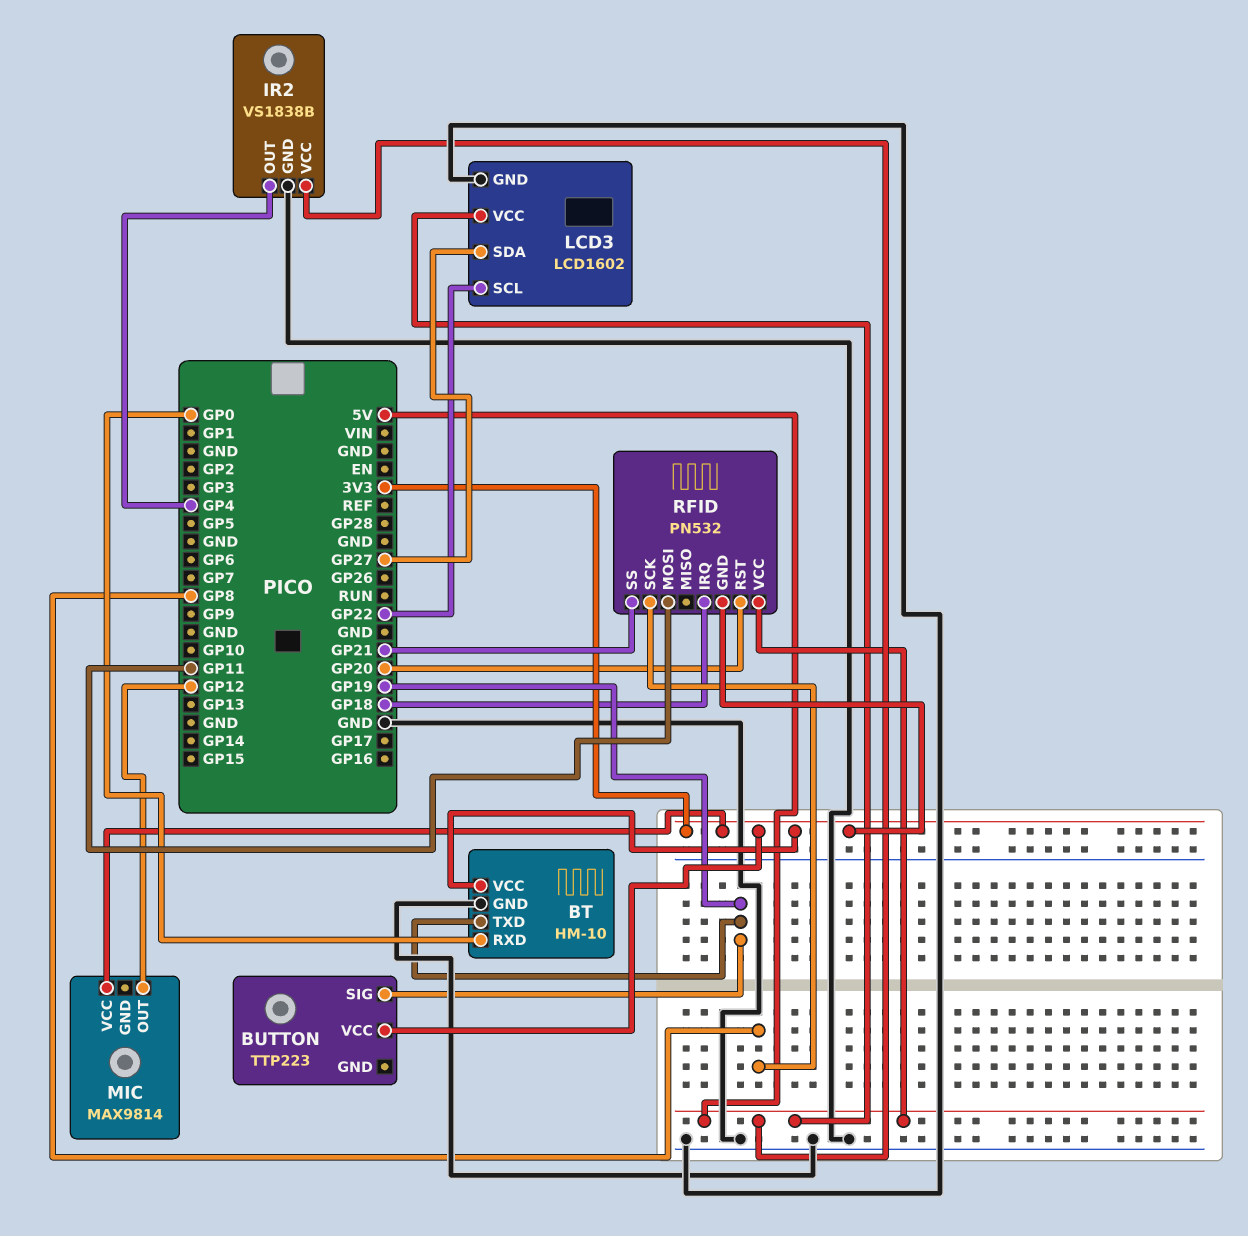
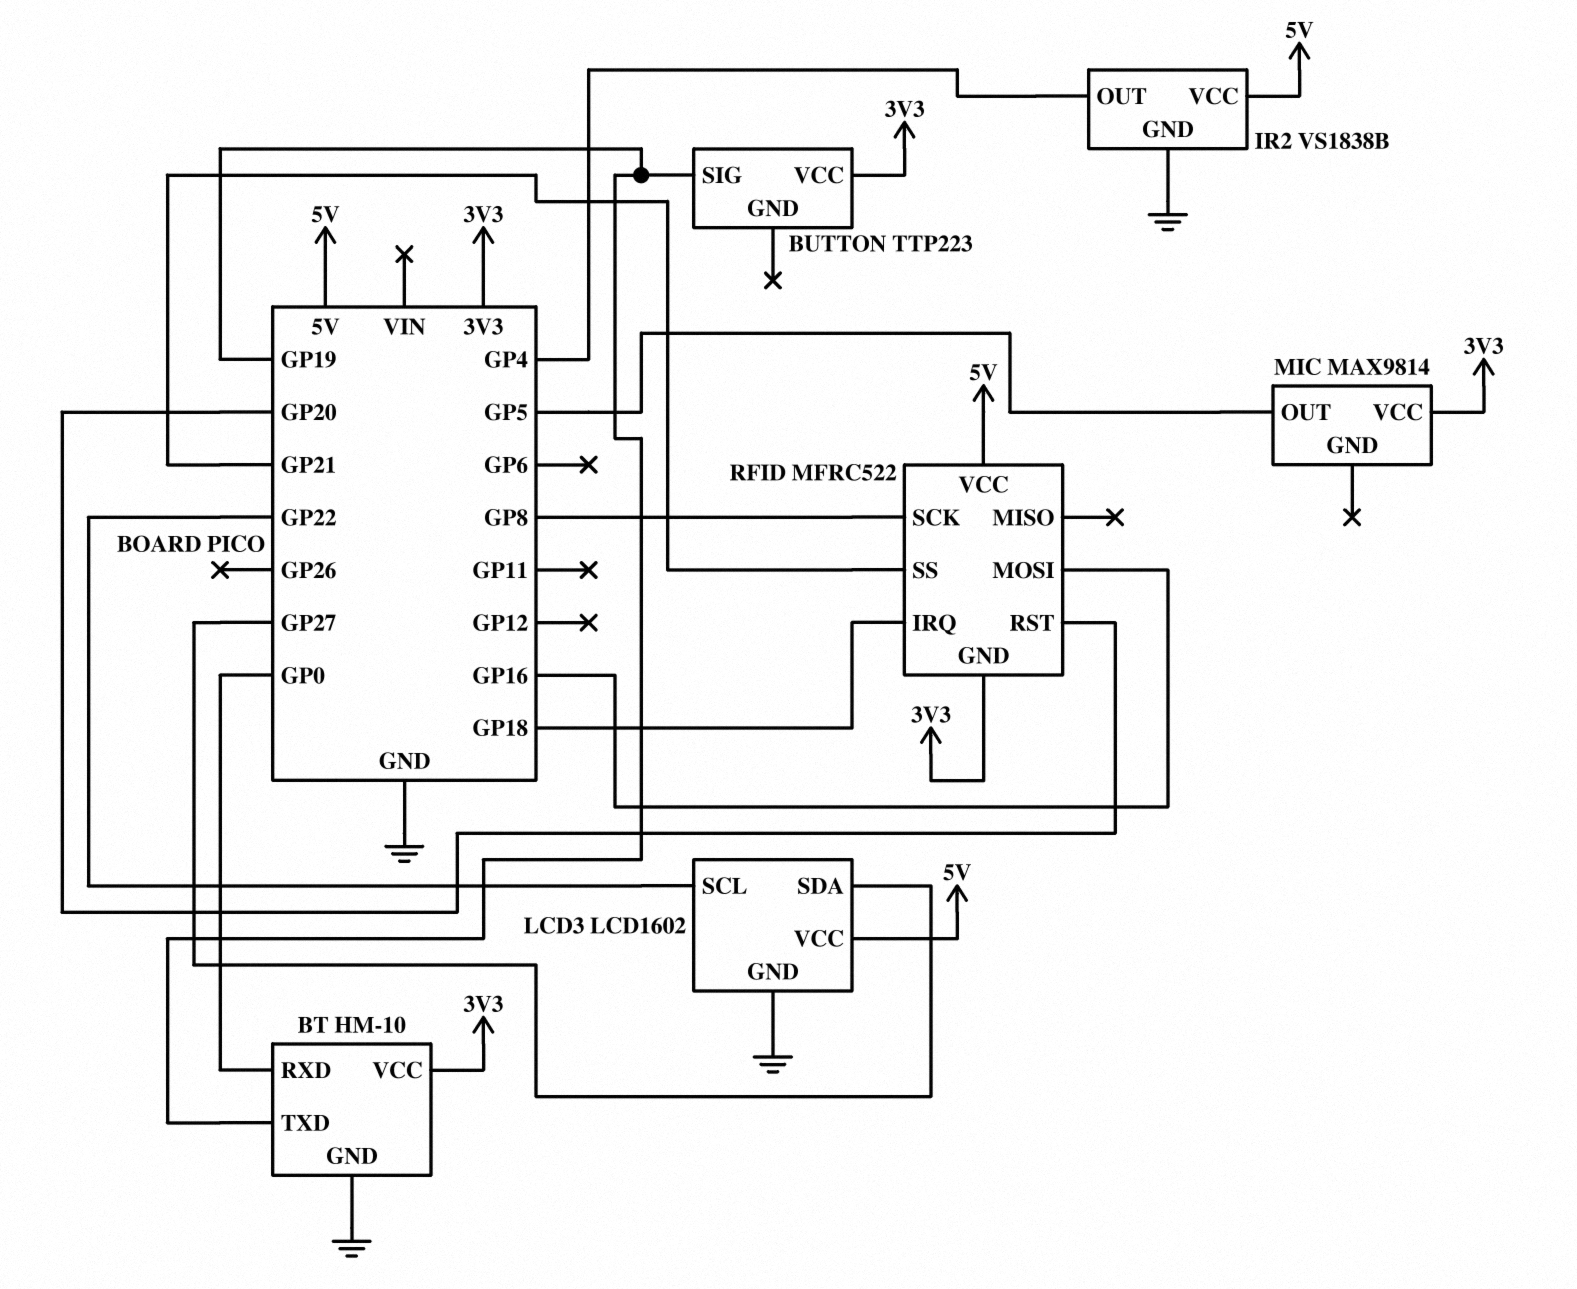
MIC pin OUT: GP12 -> GP5
RFID: PN532 -> MFRC522
RFID pin MOSI: GP11 -> GP16

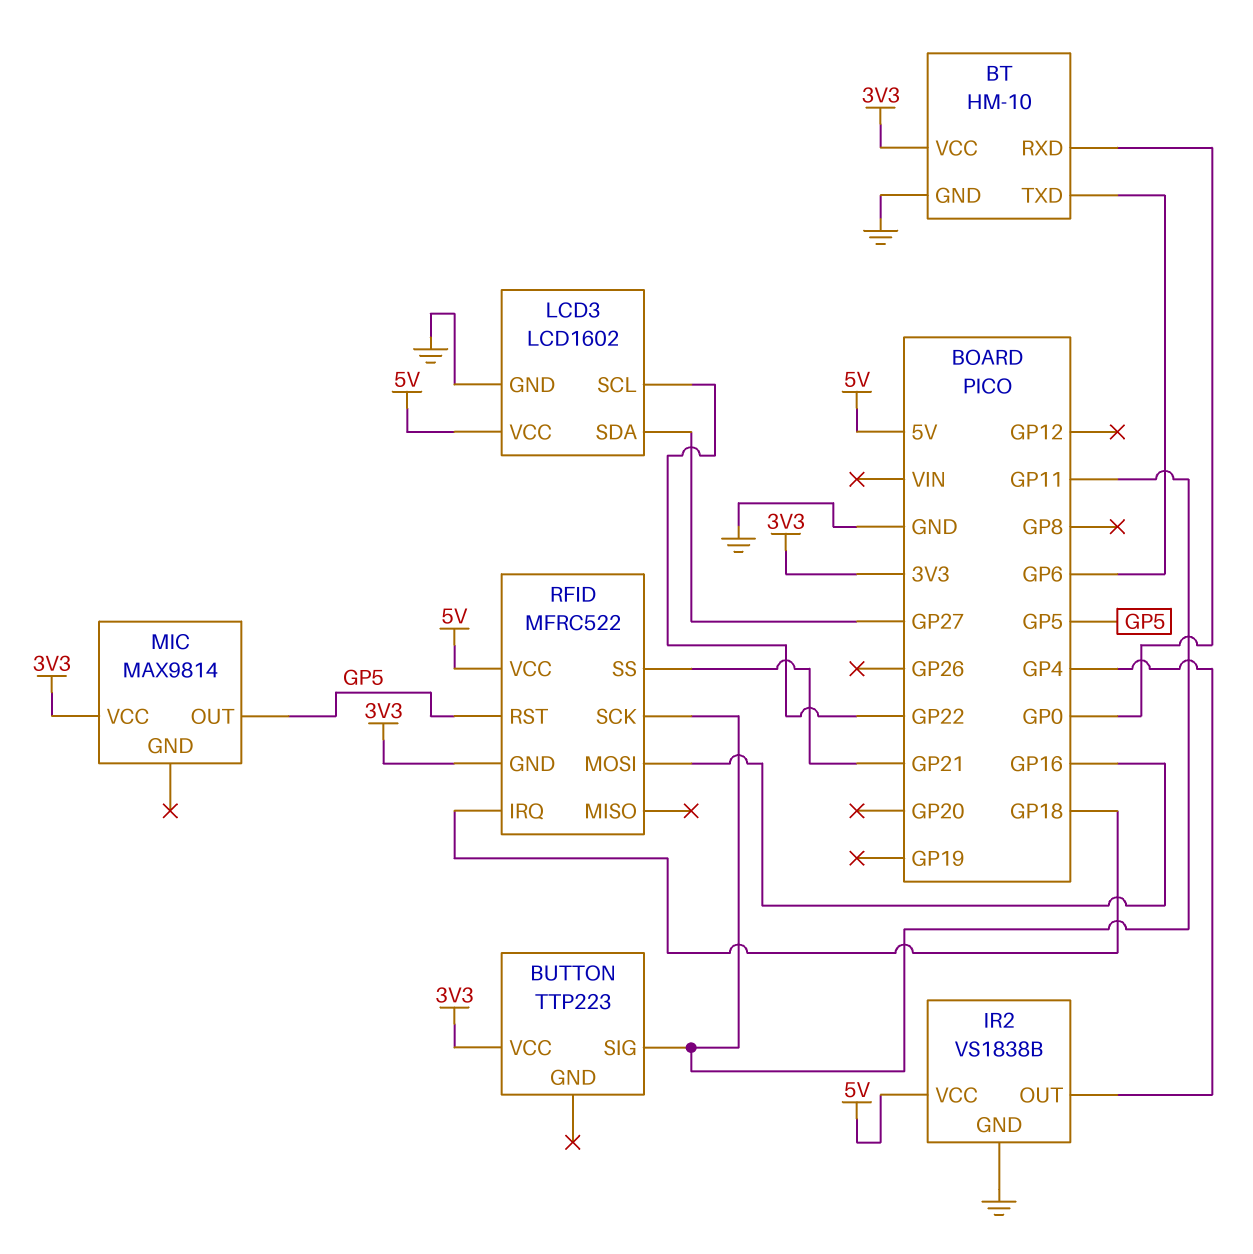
BT pin TXD: GP19 -> GP6
BUTTON pin SIG: GP19 -> GP11
RFID pin RST: GP20 -> GP5
RFID pin SCK: GP8 -> GP11

